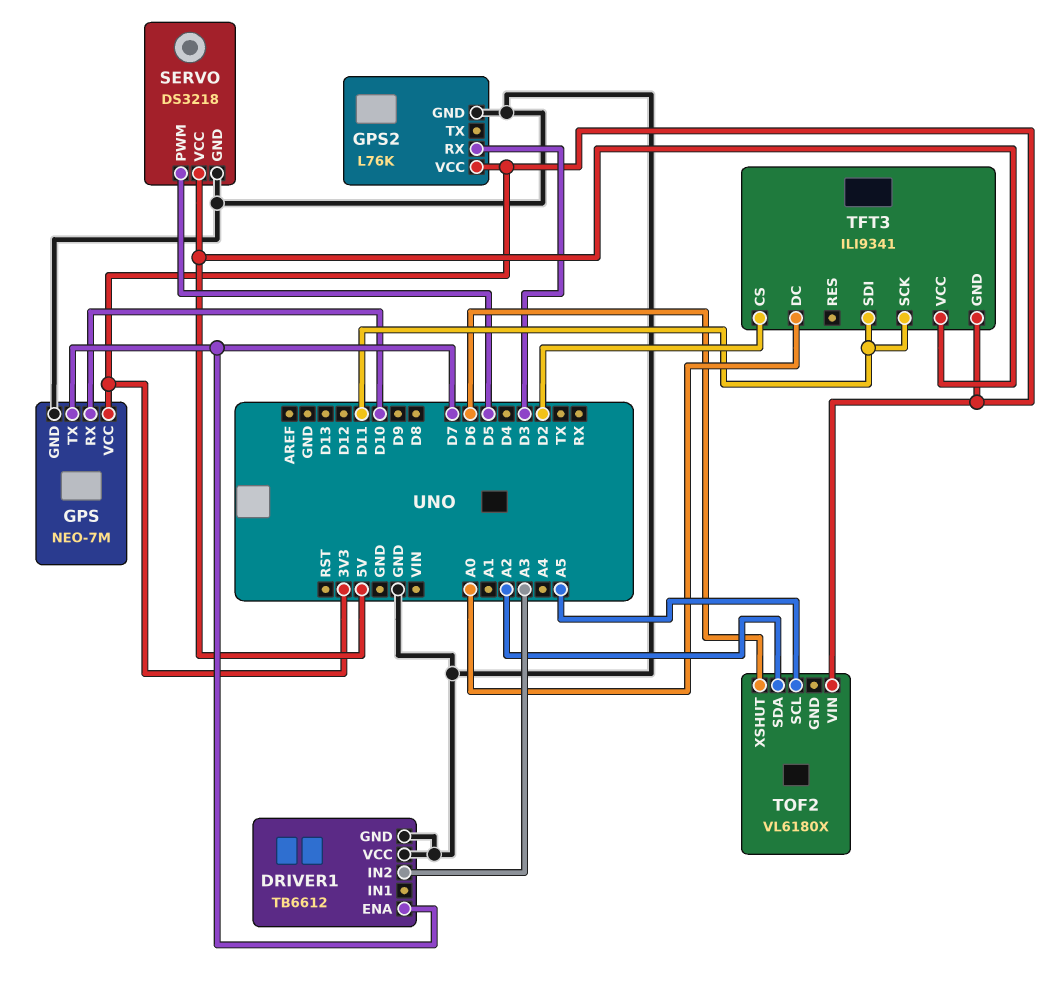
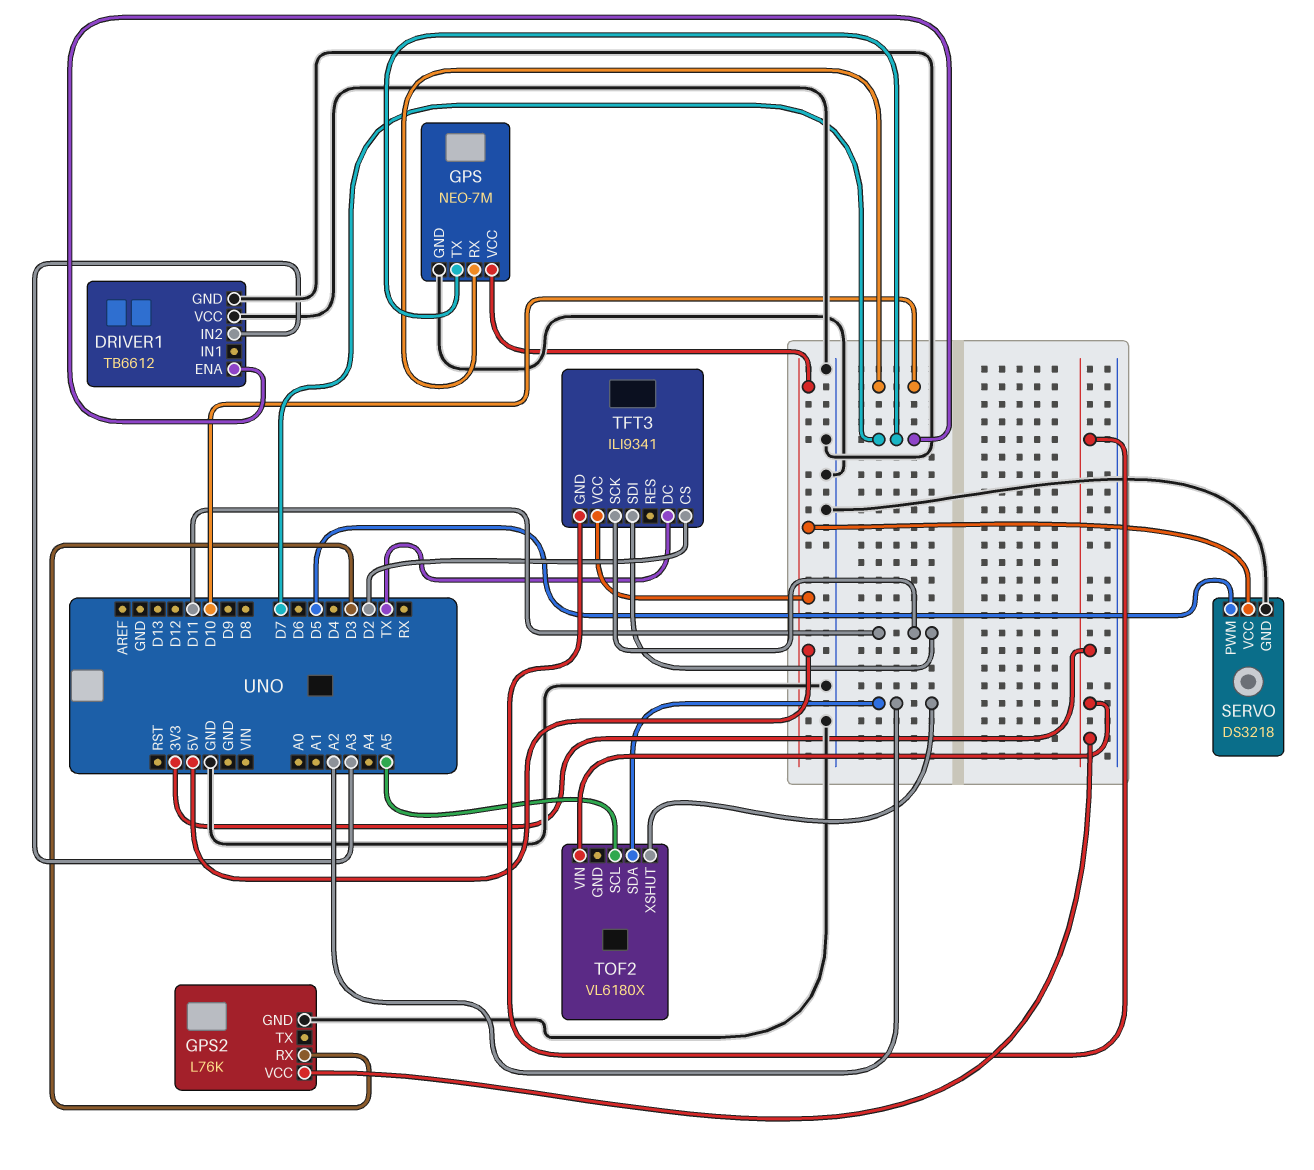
GPS pin VCC: 3V3 -> 5V
TFT3 pin DC: A0 -> TX
TOF2 pin XSHUT: D6 -> A2

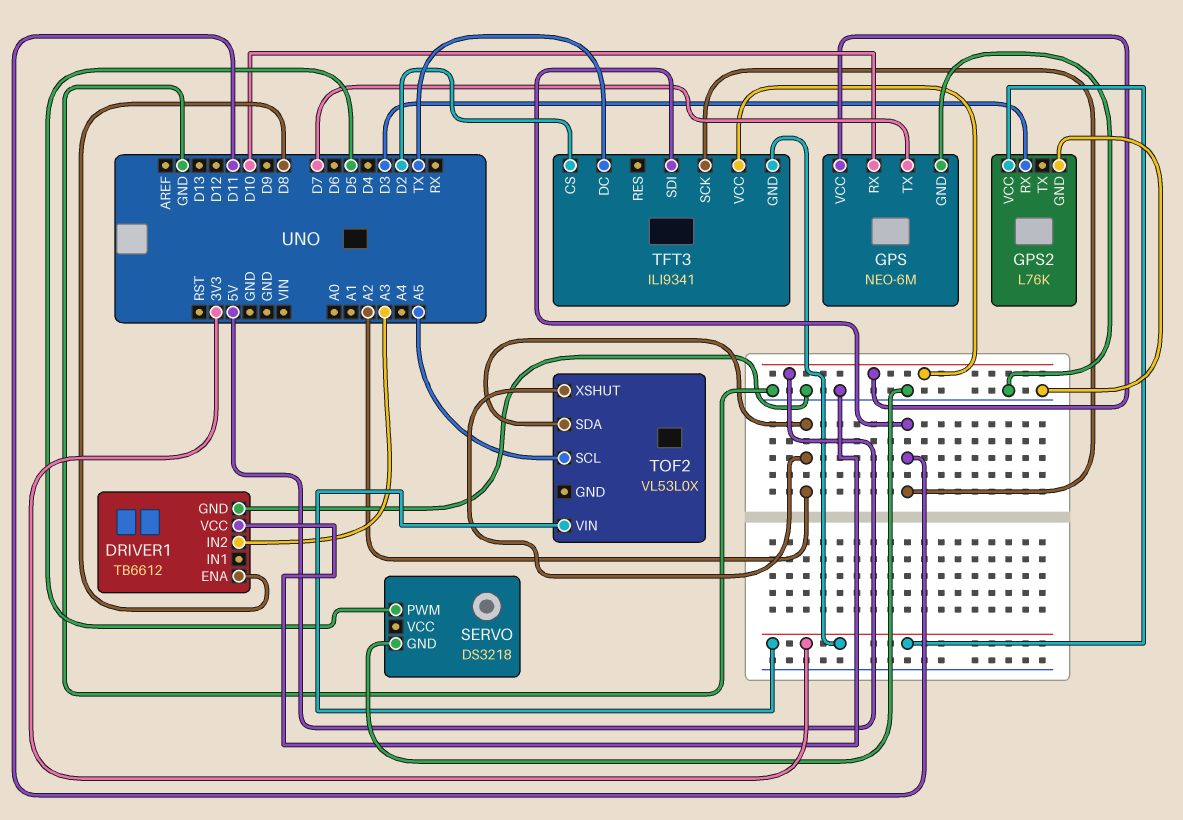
DRIVER1 pin ENA: D7 -> D8
GPS: NEO-7M -> NEO-6M
SERVO pin VCC: 5V -> none
TOF2: VL6180X -> VL53L0X

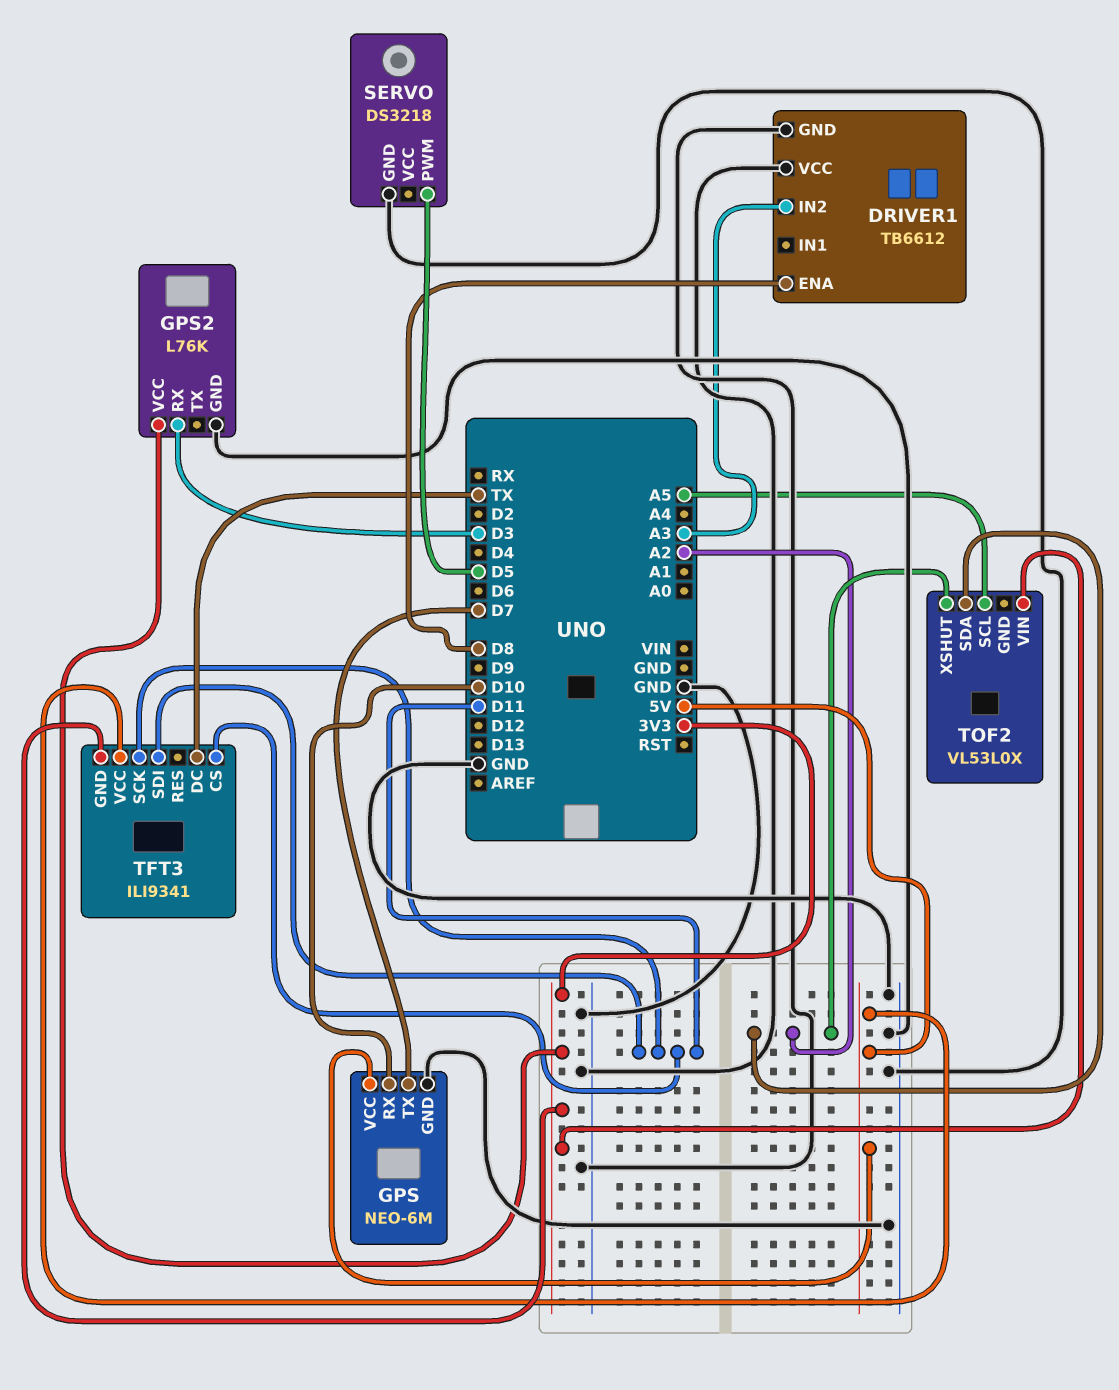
TFT3 pin CS: D2 -> D11

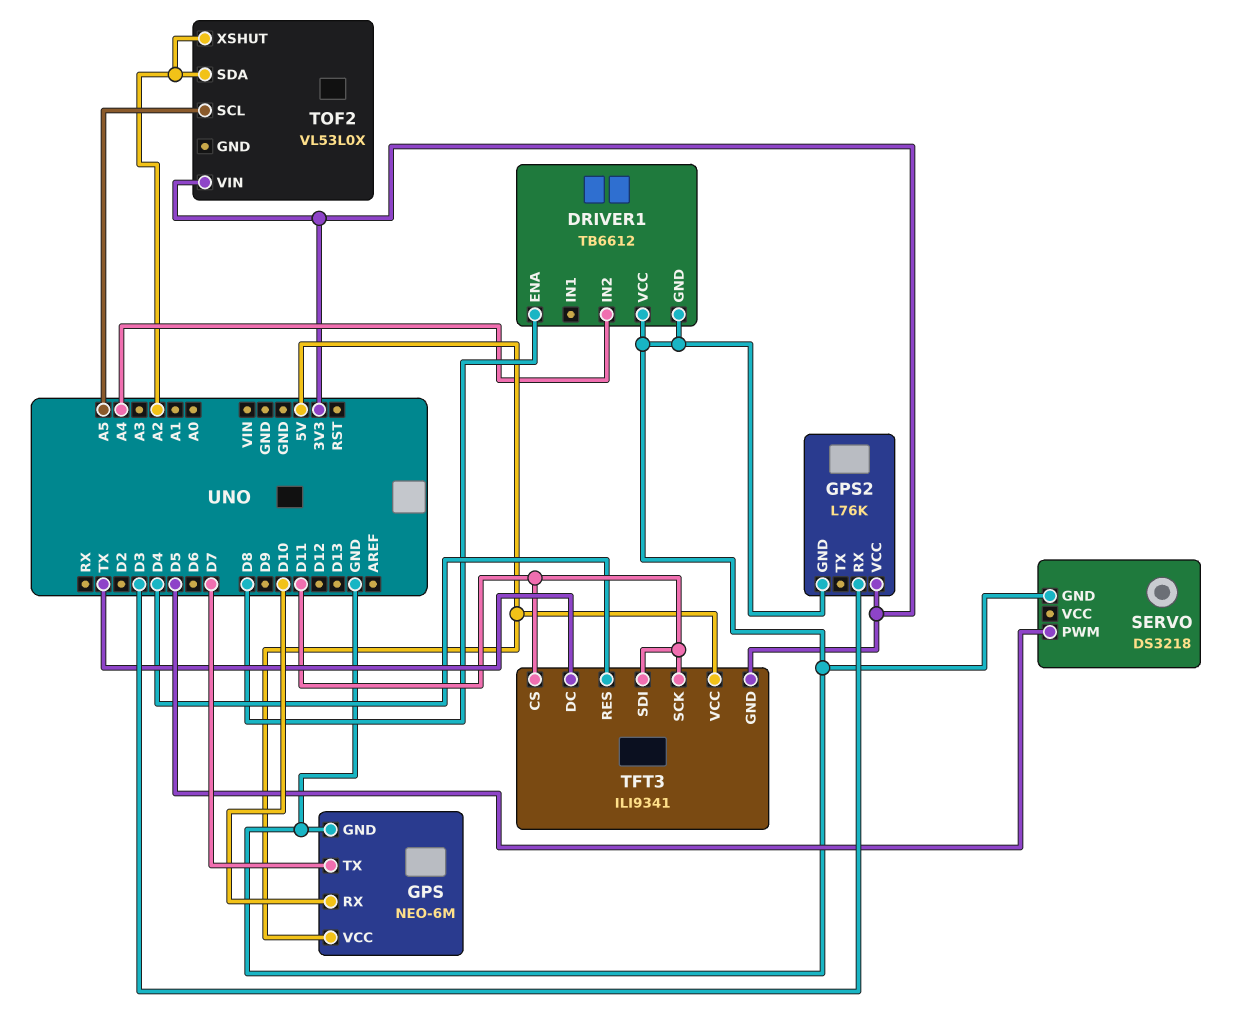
DRIVER1 pin IN2: A3 -> A4
TFT3 pin RES: none -> D4

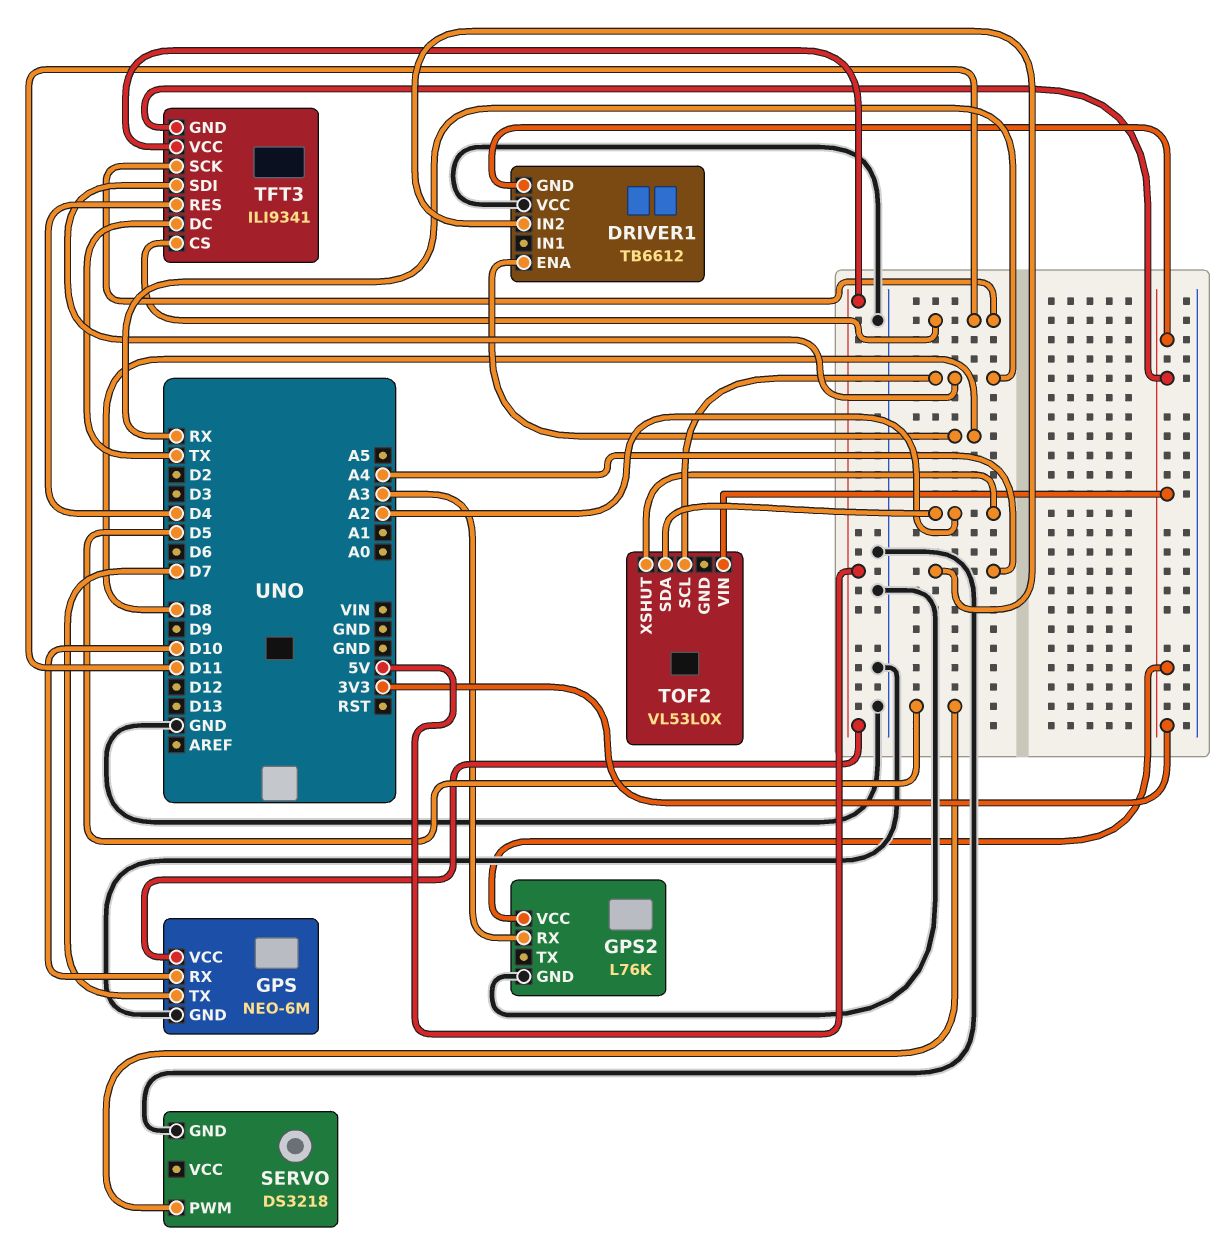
DRIVER1 pin GND: GND -> 3V3
GPS2 pin RX: D3 -> A3
TFT3 pin SDI: D11 -> RX
TOF2 pin SCL: A5 -> RX

